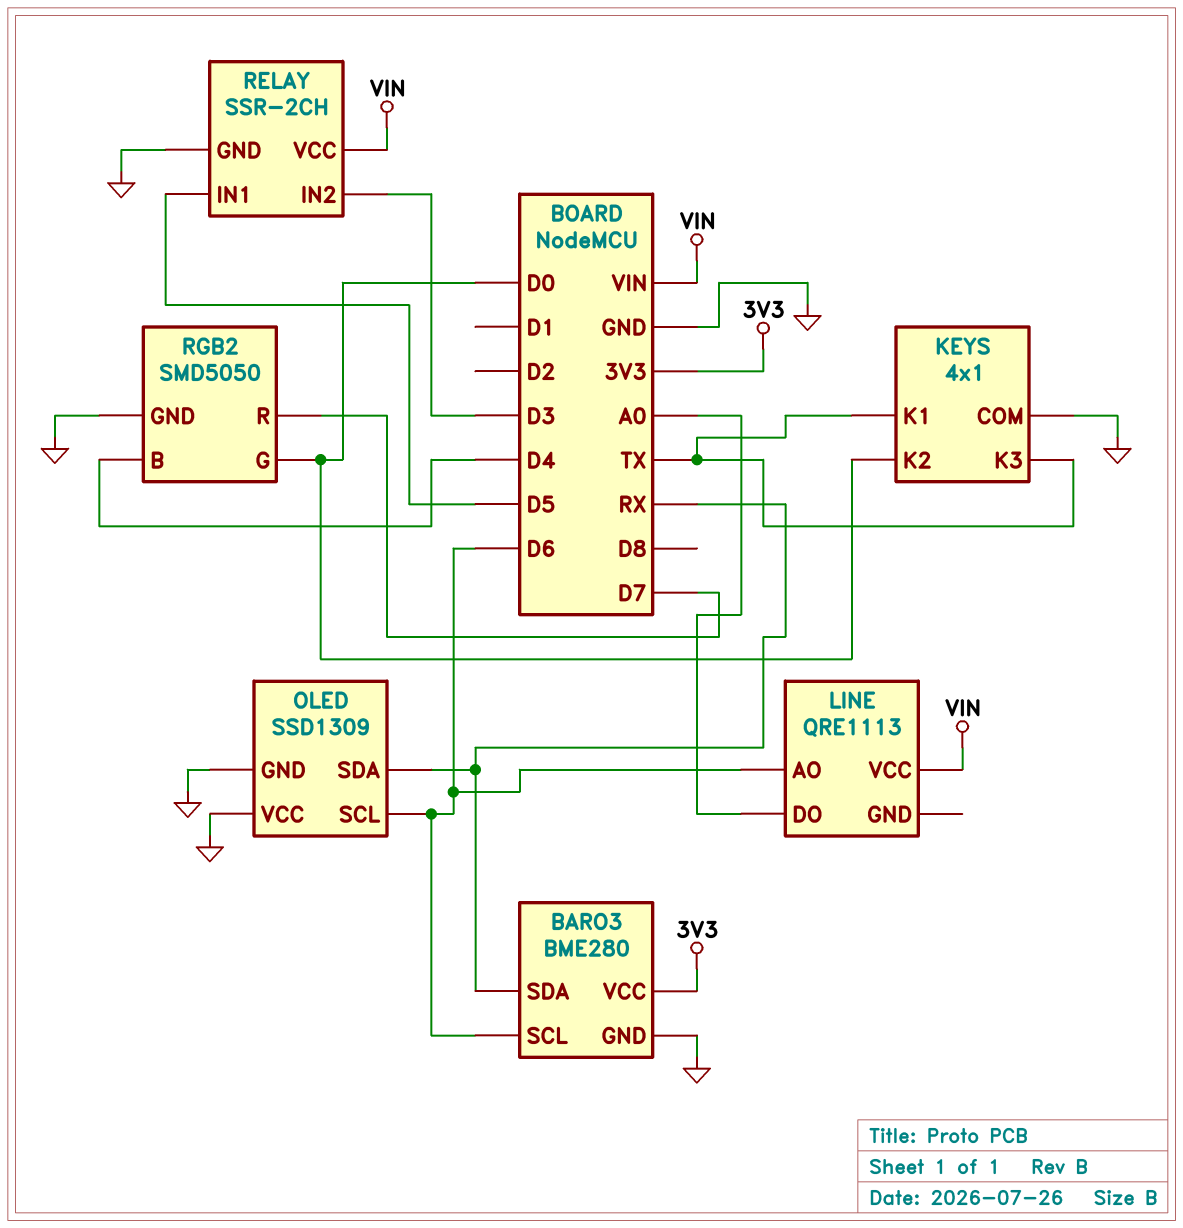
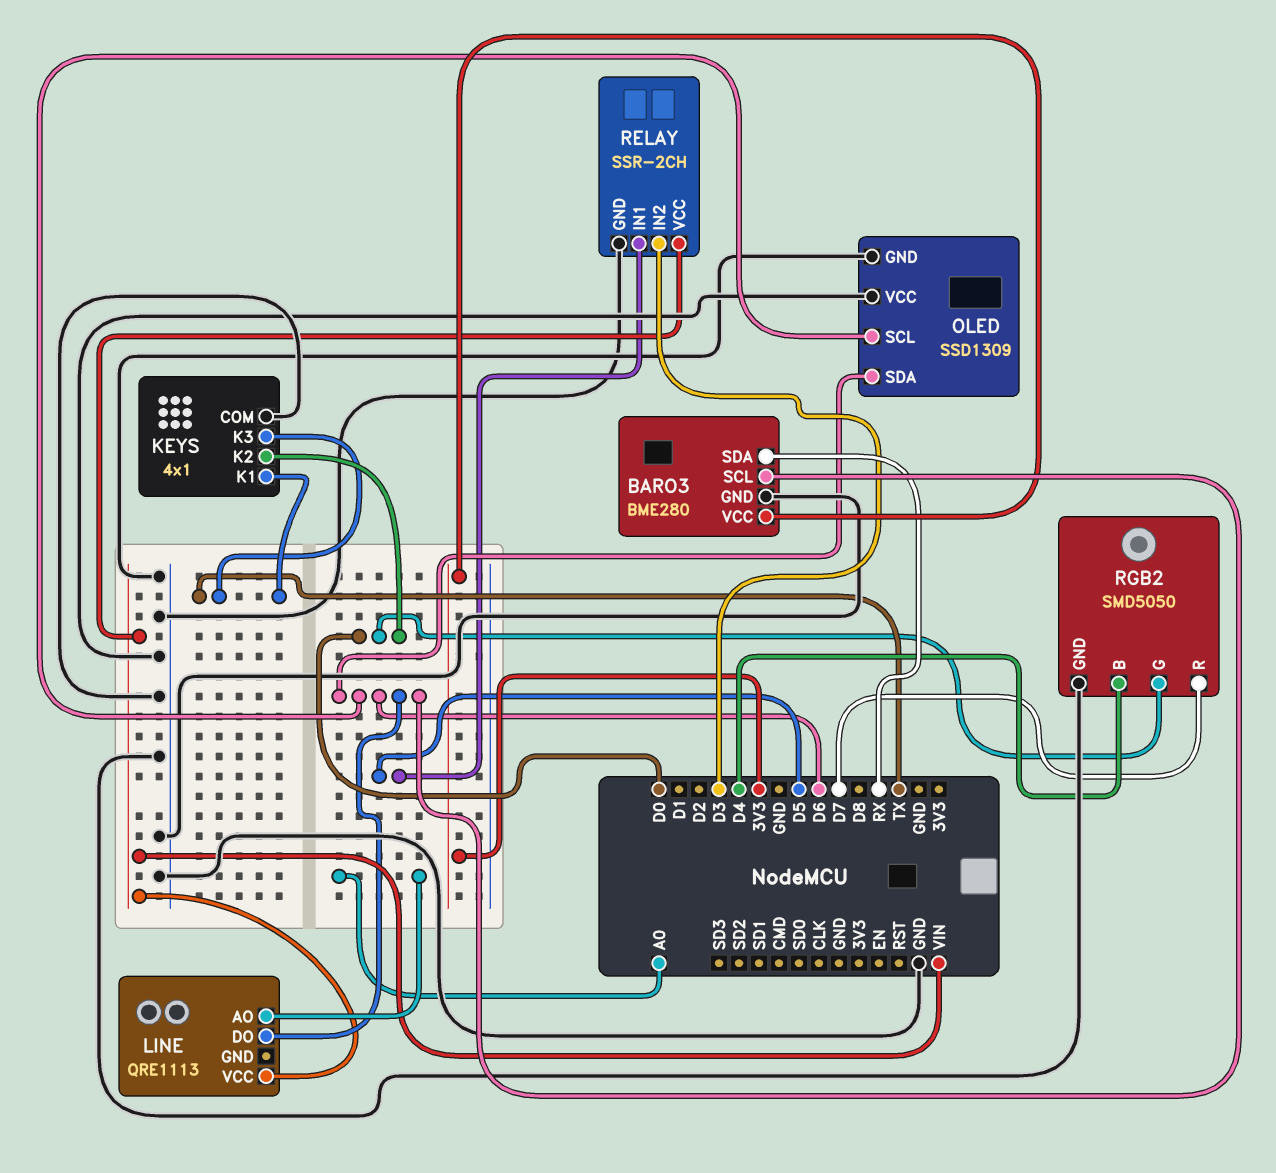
LINE pin AO: D6 -> A0
LINE pin DO: A0 -> D6
OLED pin SDA: RX -> D6

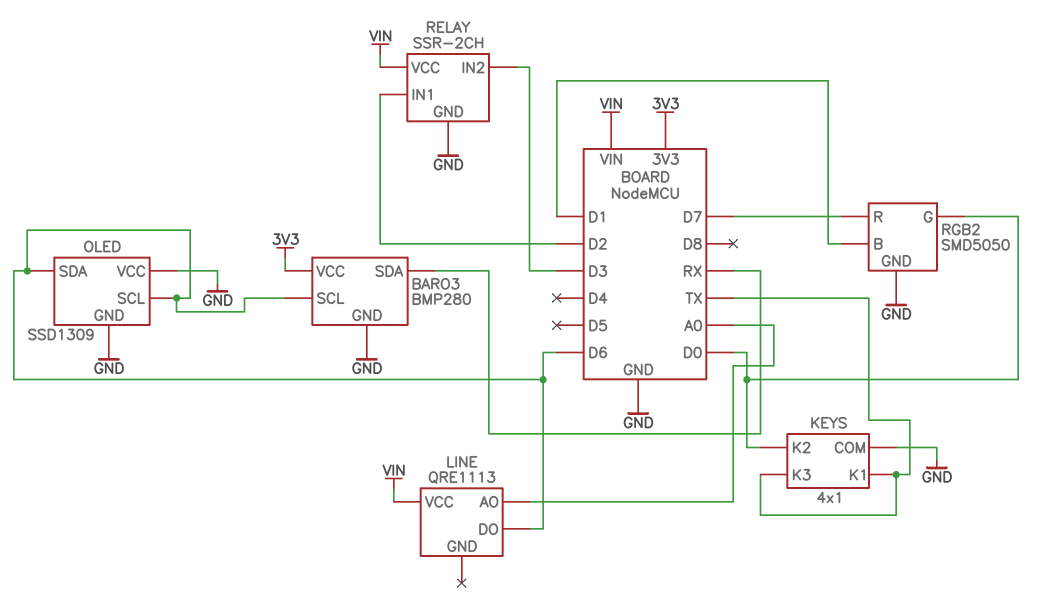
BARO3: BME280 -> BMP280
RELAY pin IN1: D5 -> D2
RGB2 pin B: D4 -> D1

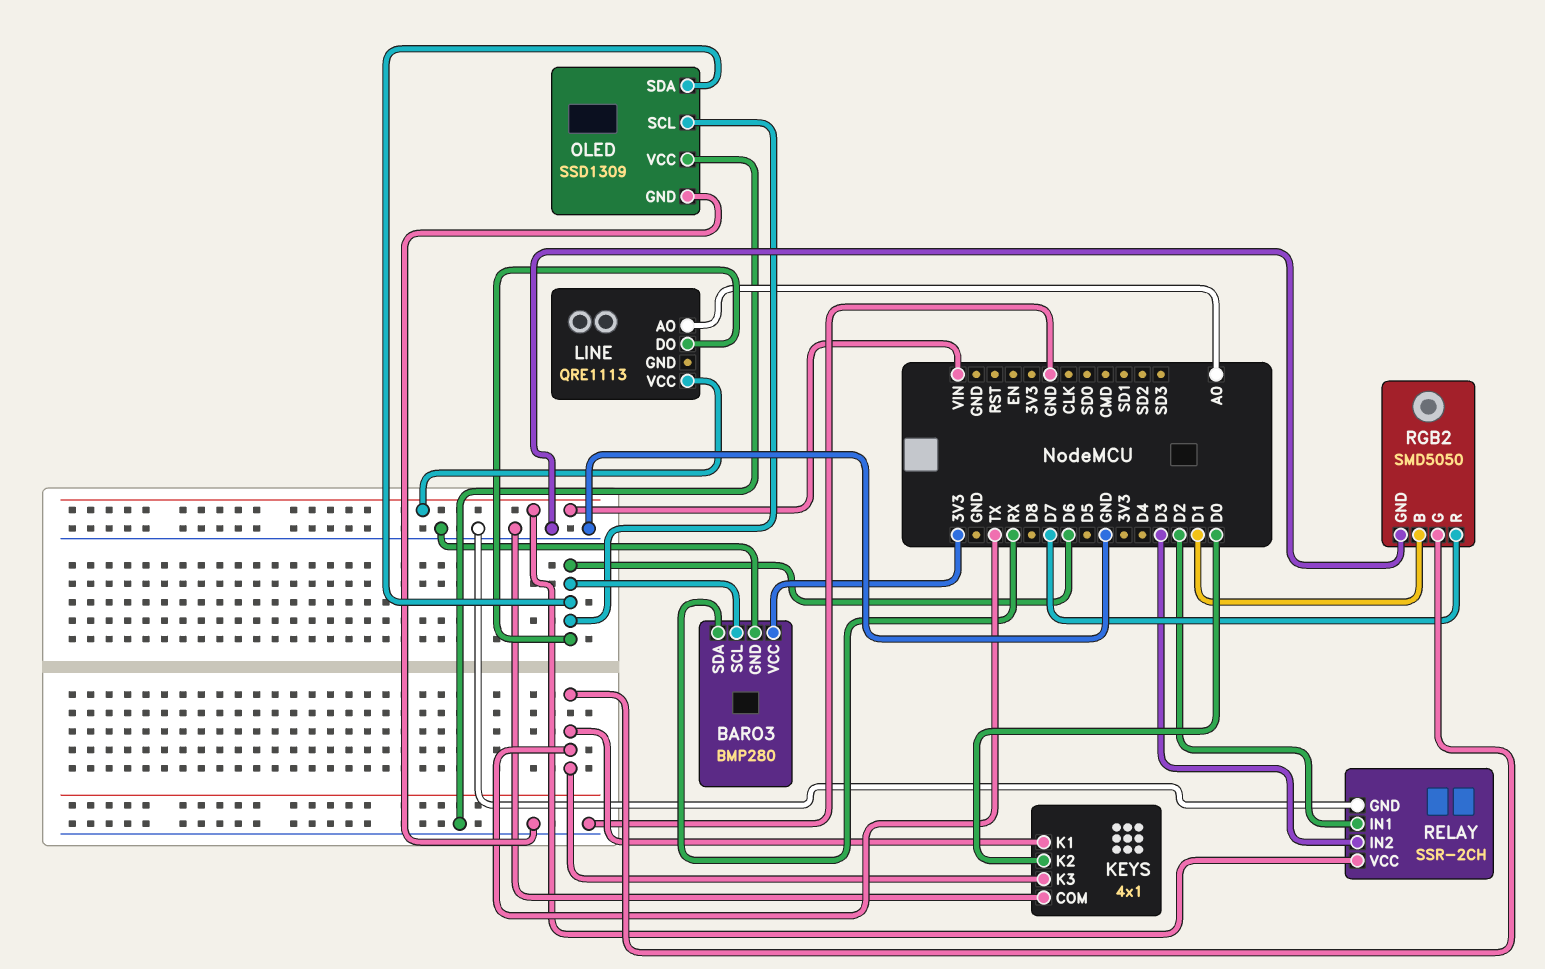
RGB2 pin G: D0 -> TX

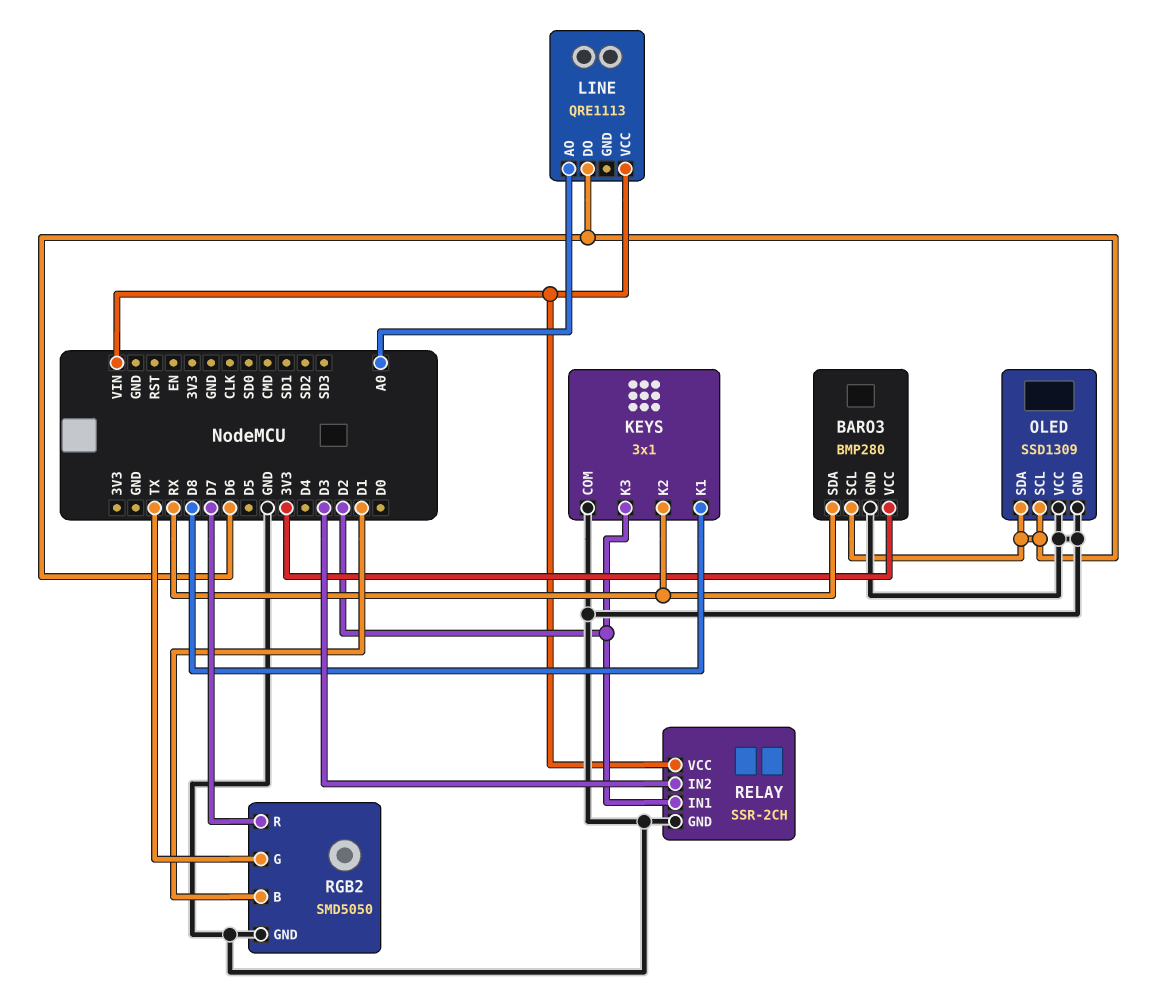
KEYS: 4x1 -> 3x1
KEYS pin K1: TX -> D8
KEYS pin K2: D0 -> RX
KEYS pin K3: TX -> D2

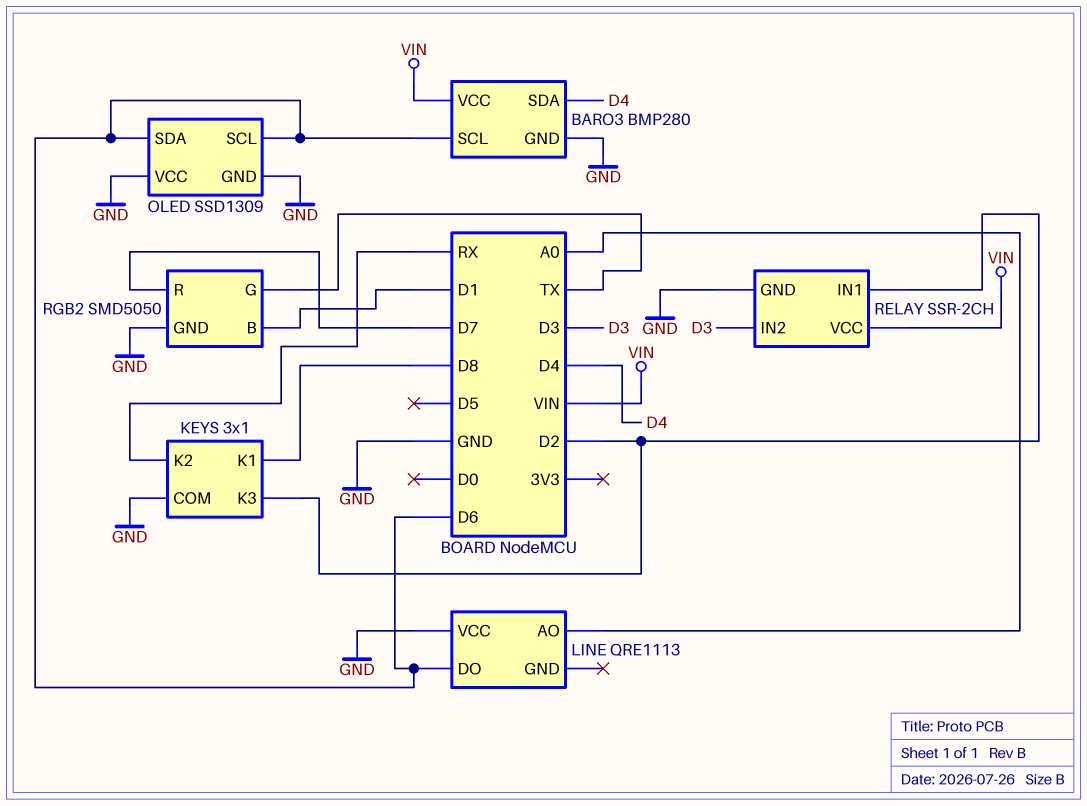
BARO3 pin SDA: RX -> D4
BARO3 pin VCC: 3V3 -> VIN
LINE pin VCC: VIN -> GND

